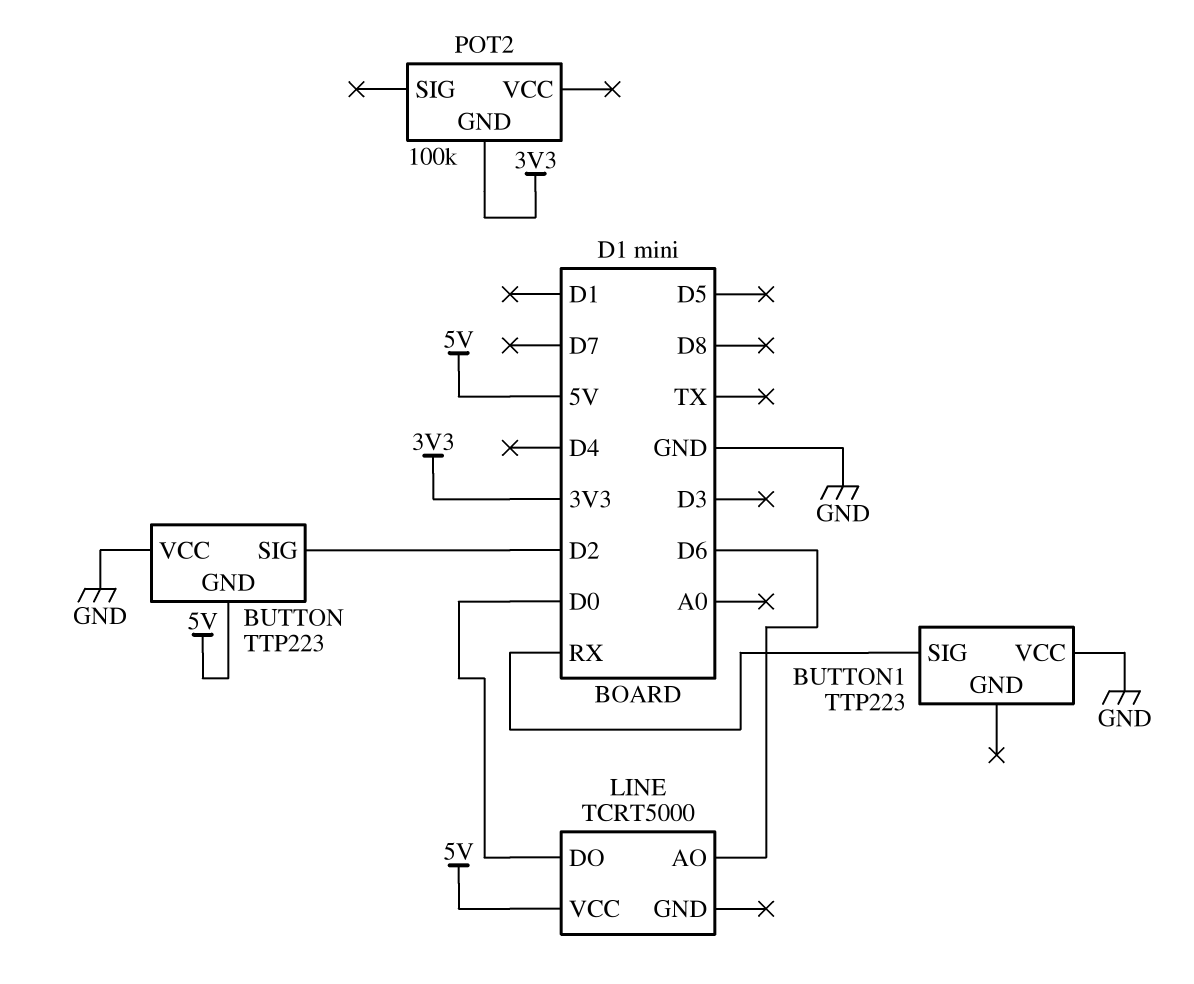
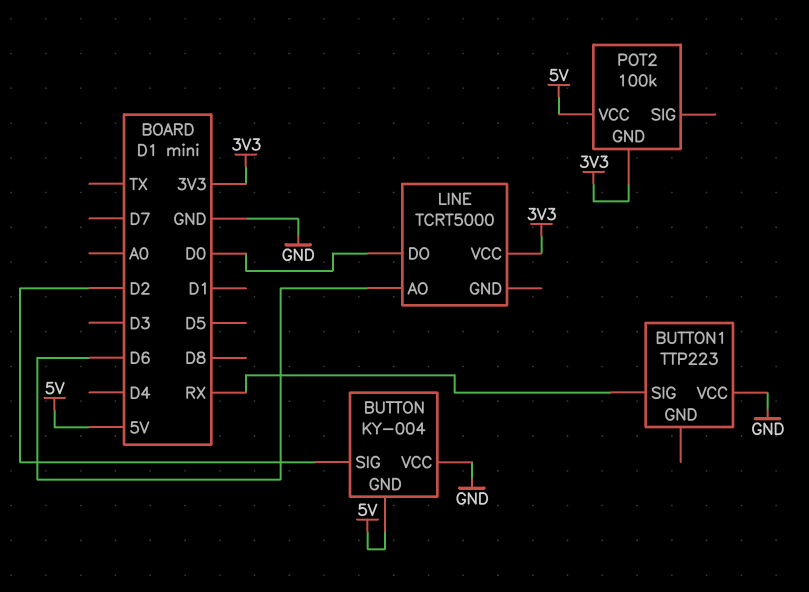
BUTTON: TTP223 -> KY-004
LINE pin VCC: 5V -> 3V3
POT2 pin VCC: none -> 5V

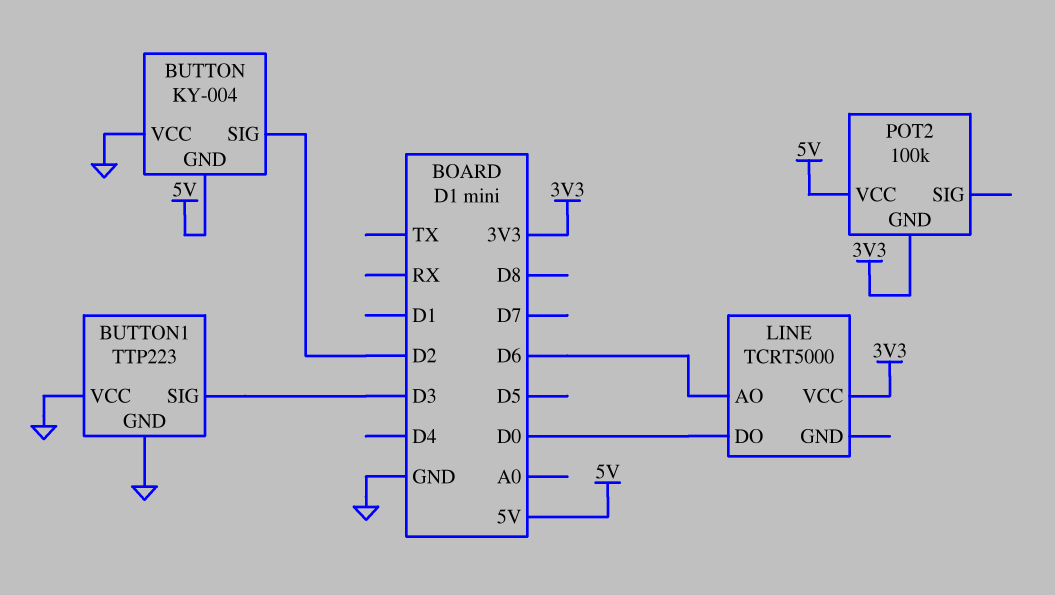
BUTTON1 pin GND: none -> GND
BUTTON1 pin SIG: RX -> D3

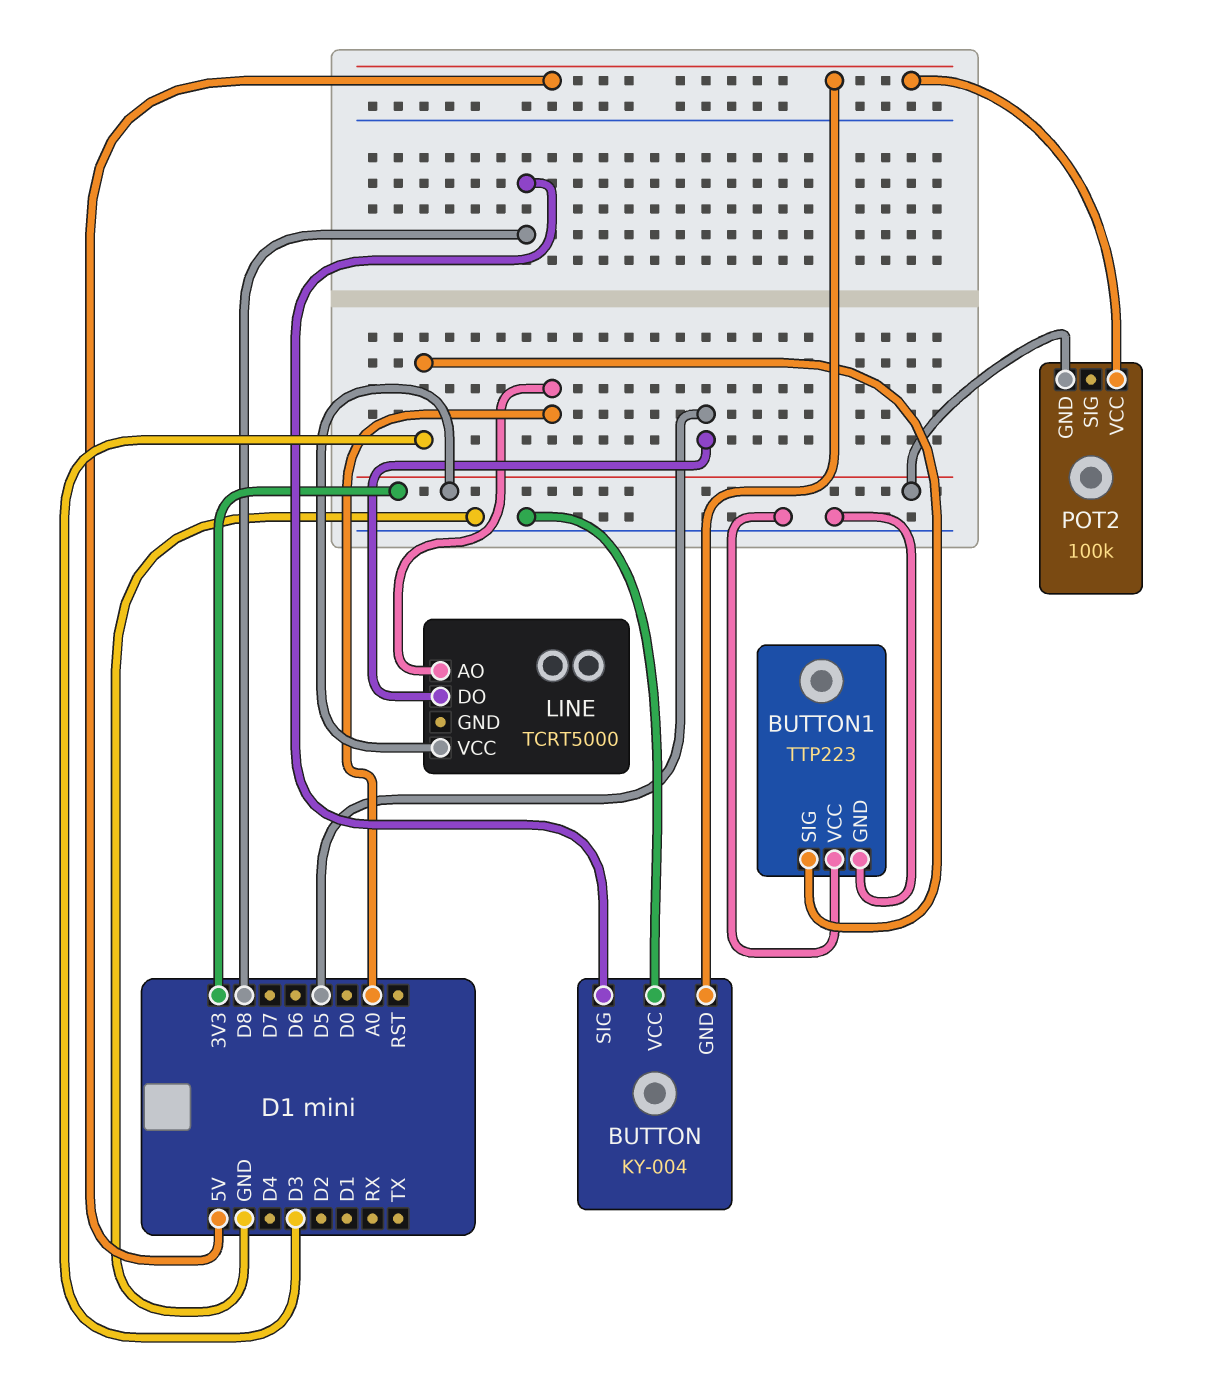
BUTTON pin SIG: D2 -> D8
LINE pin AO: D6 -> A0
LINE pin DO: D0 -> D5

